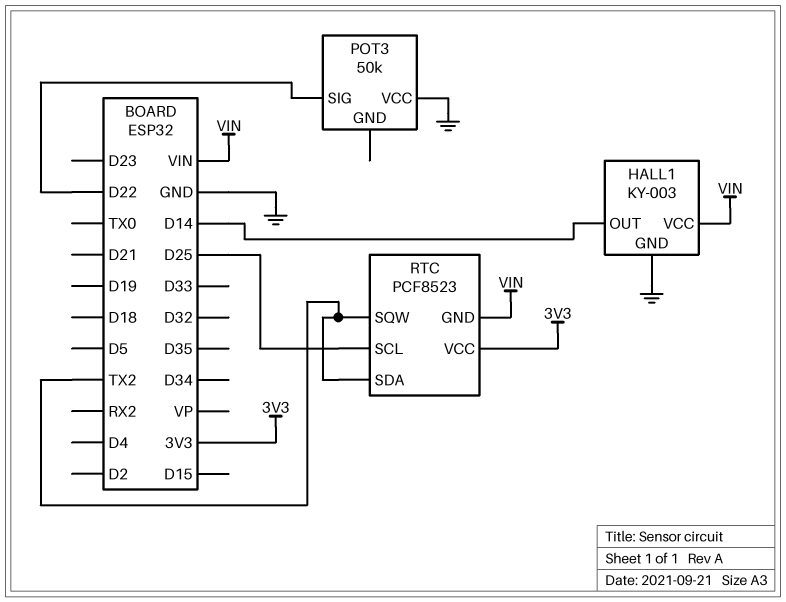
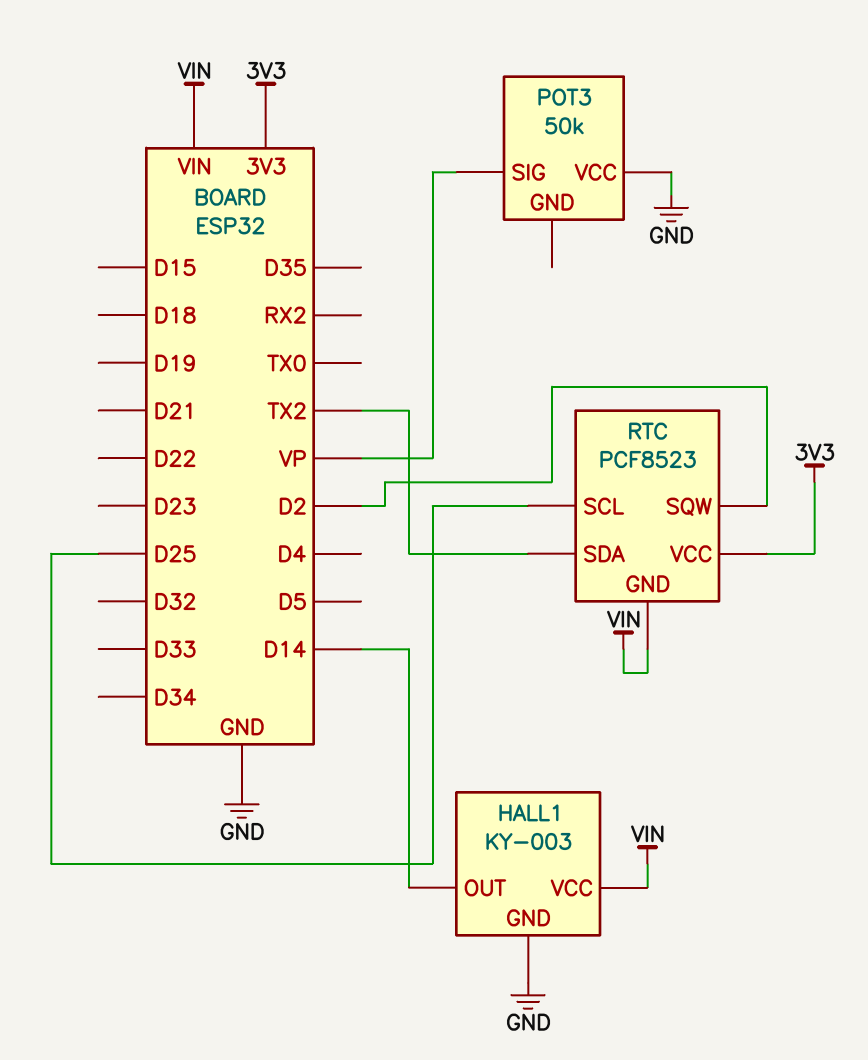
POT3 pin SIG: D22 -> VP
RTC pin SQW: TX2 -> D2

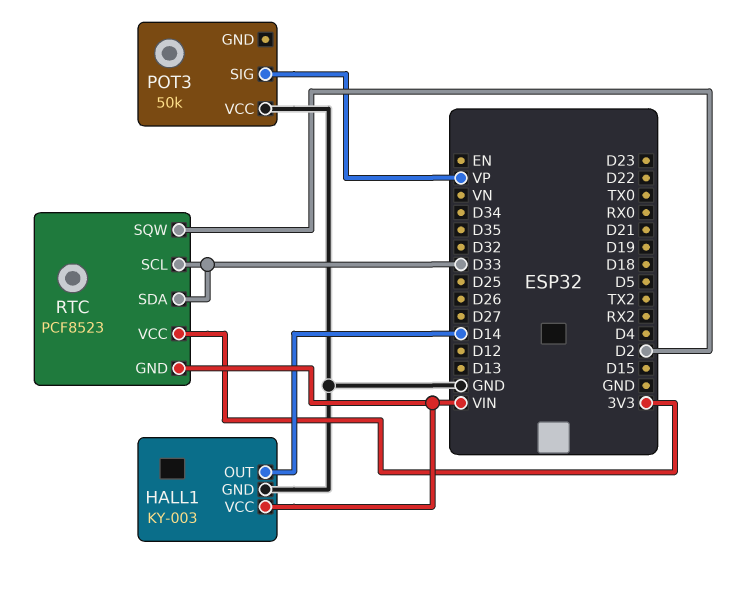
RTC pin SCL: D25 -> D33
RTC pin SDA: TX2 -> D33

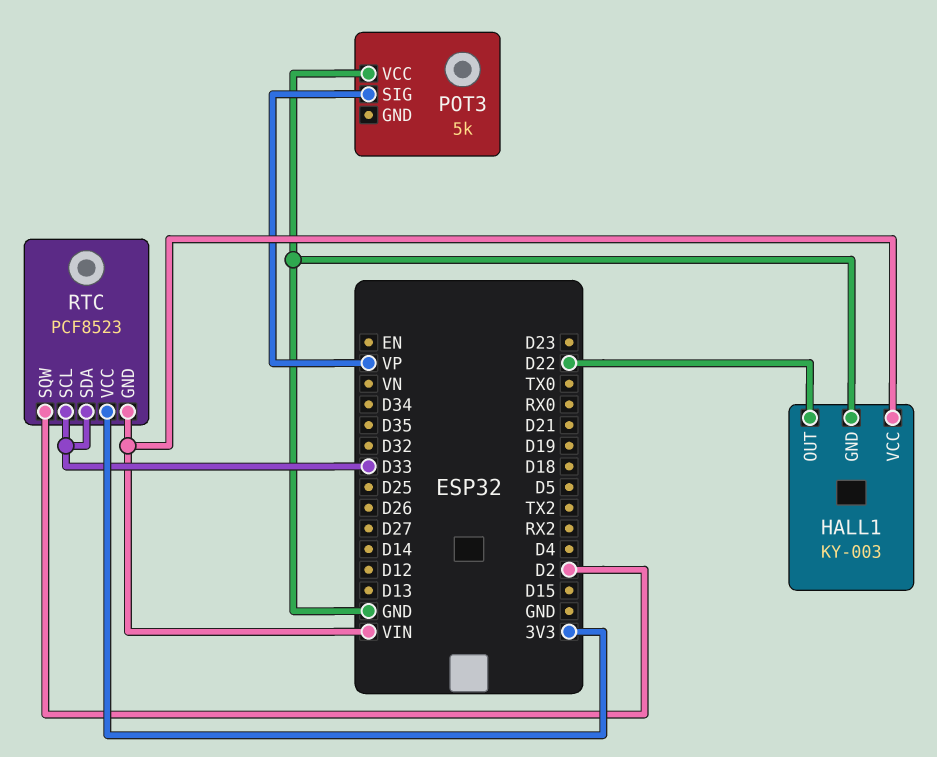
HALL1 pin OUT: D14 -> D22
POT3: 50k -> 5k

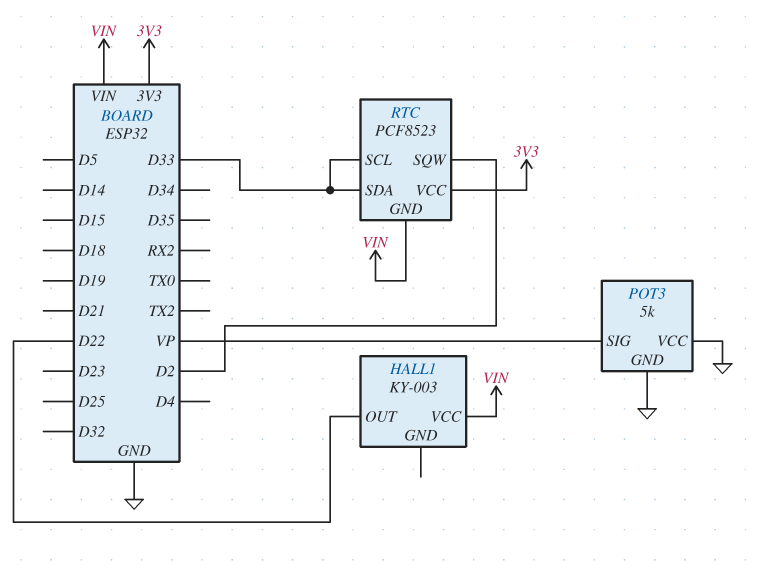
HALL1 pin GND: GND -> none
POT3 pin GND: none -> GND

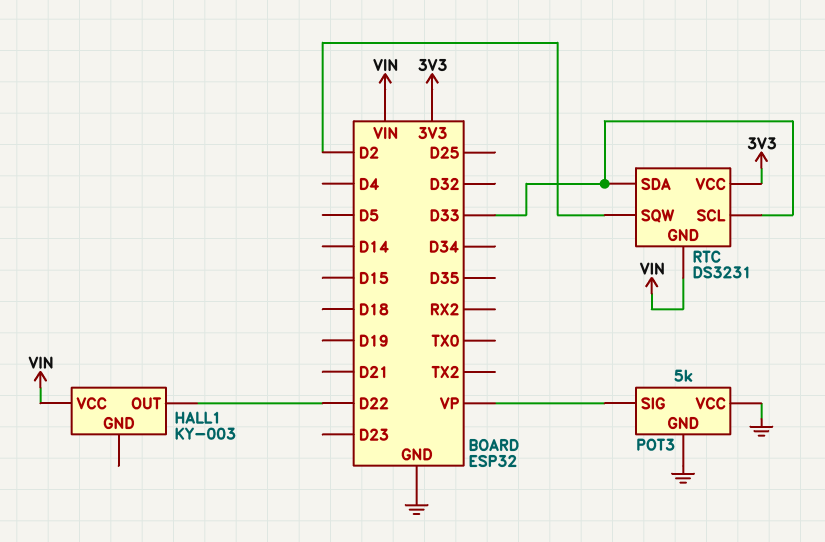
RTC: PCF8523 -> DS3231

